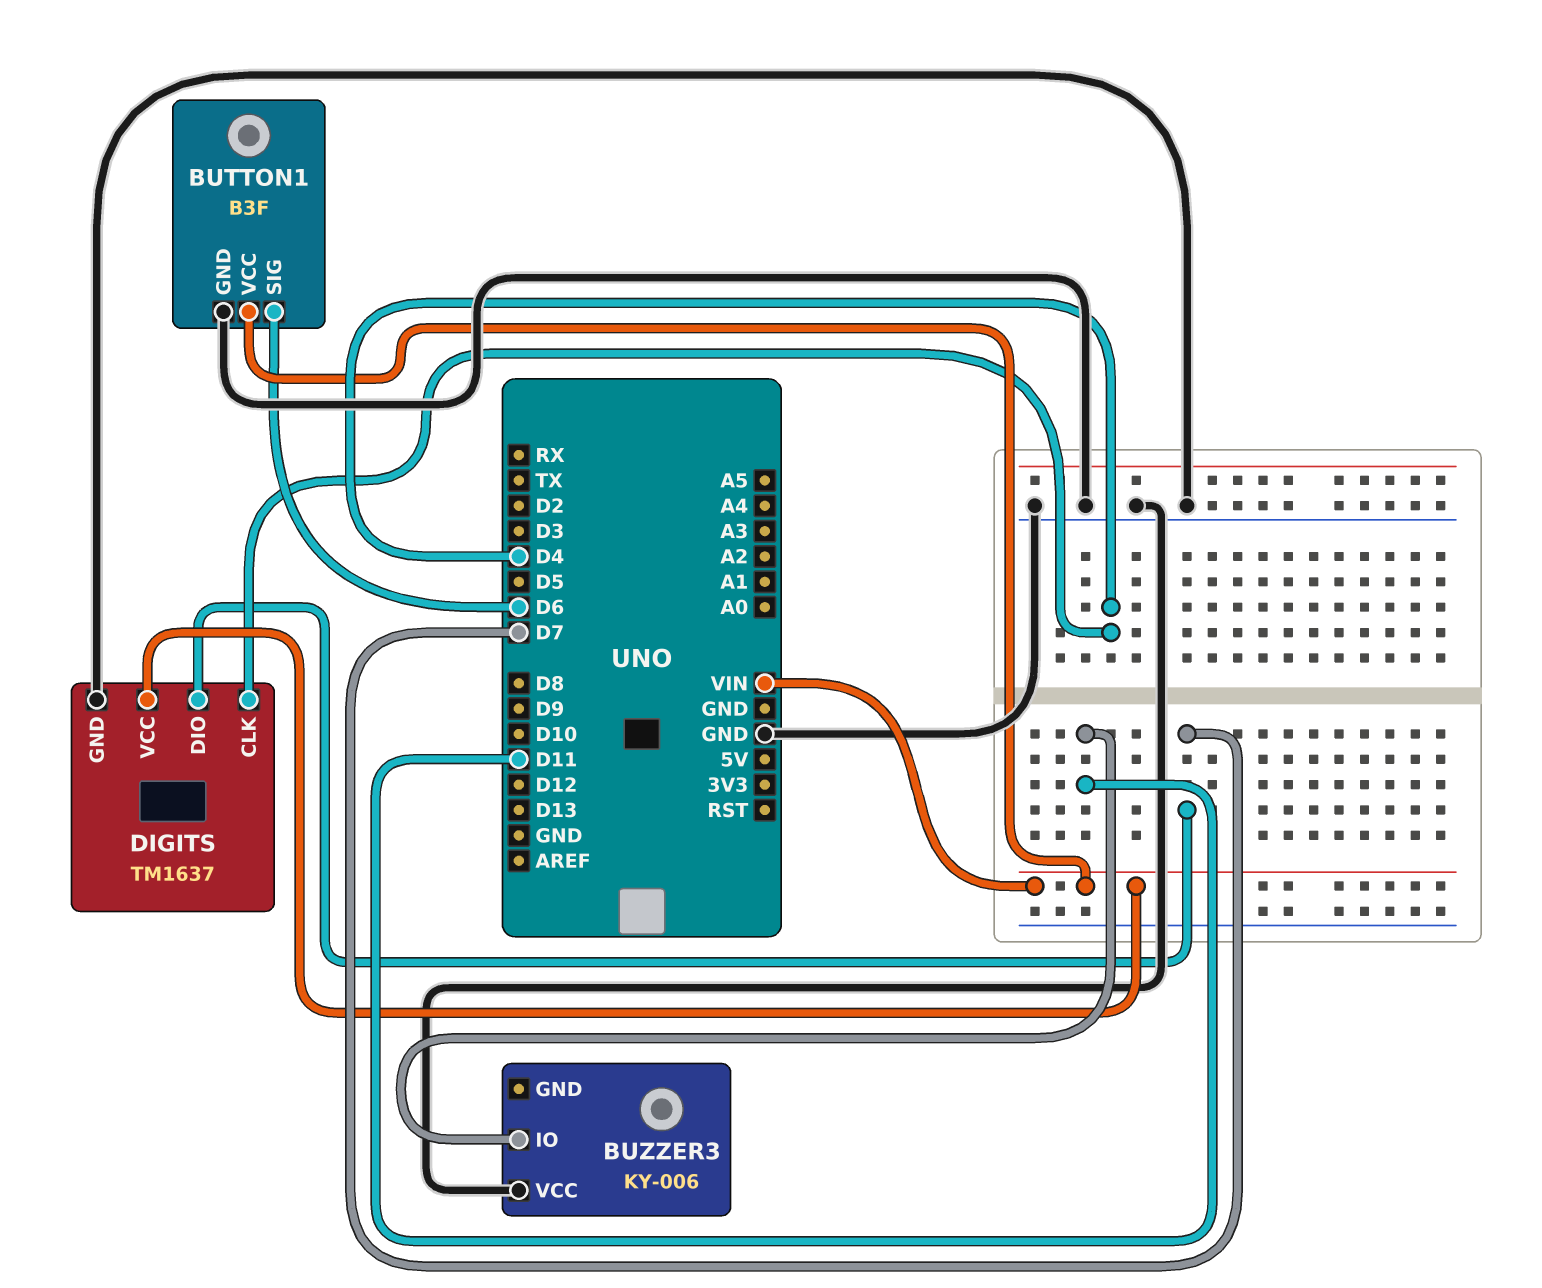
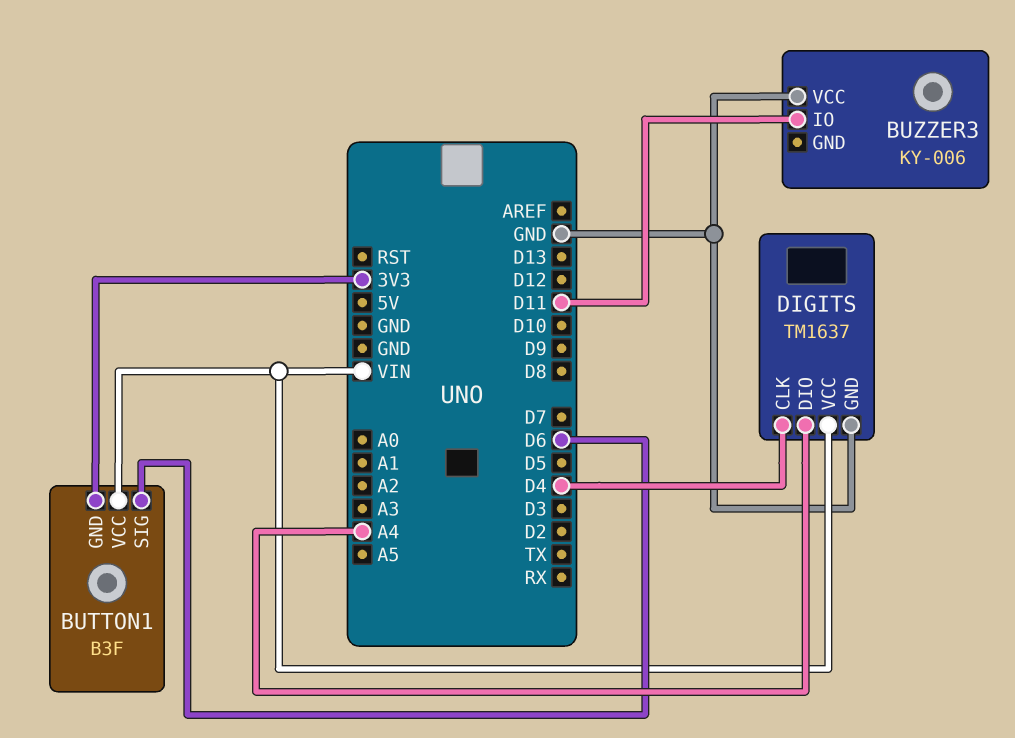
BUTTON1 pin GND: GND -> 3V3
DIGITS pin DIO: D7 -> A4

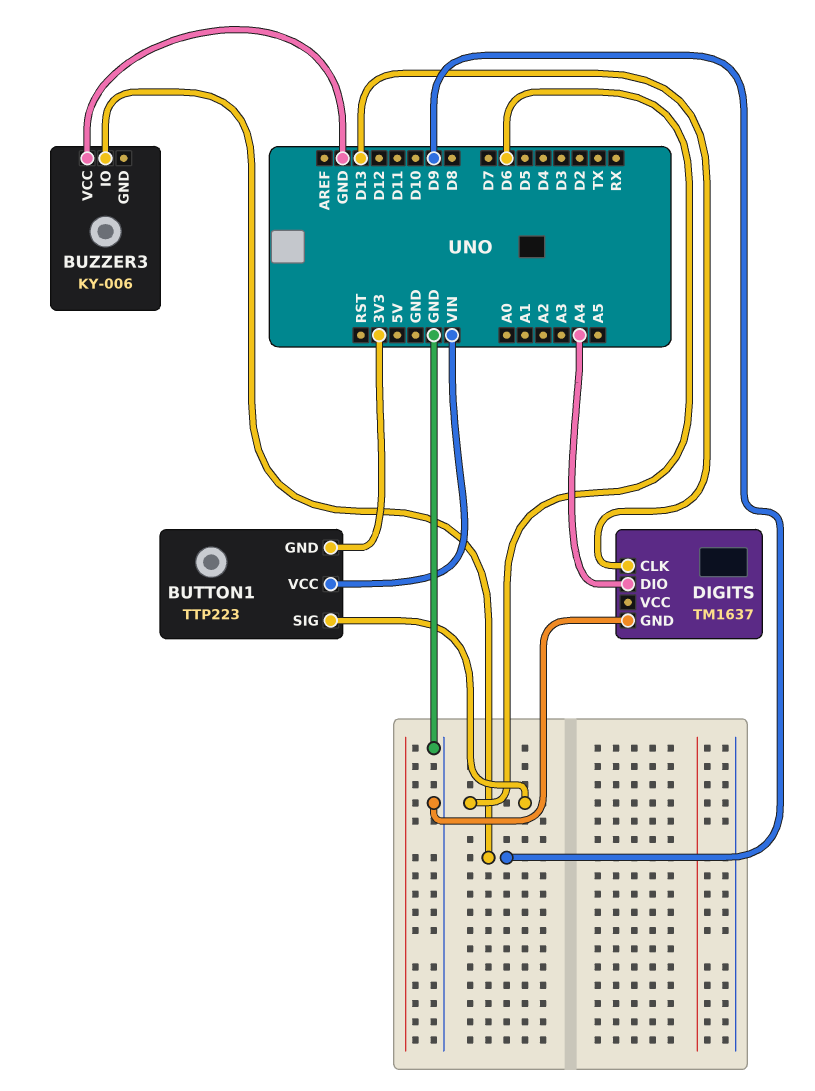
BUTTON1: B3F -> TTP223
BUZZER3 pin IO: D11 -> D9
DIGITS pin CLK: D4 -> D13
DIGITS pin VCC: VIN -> none

